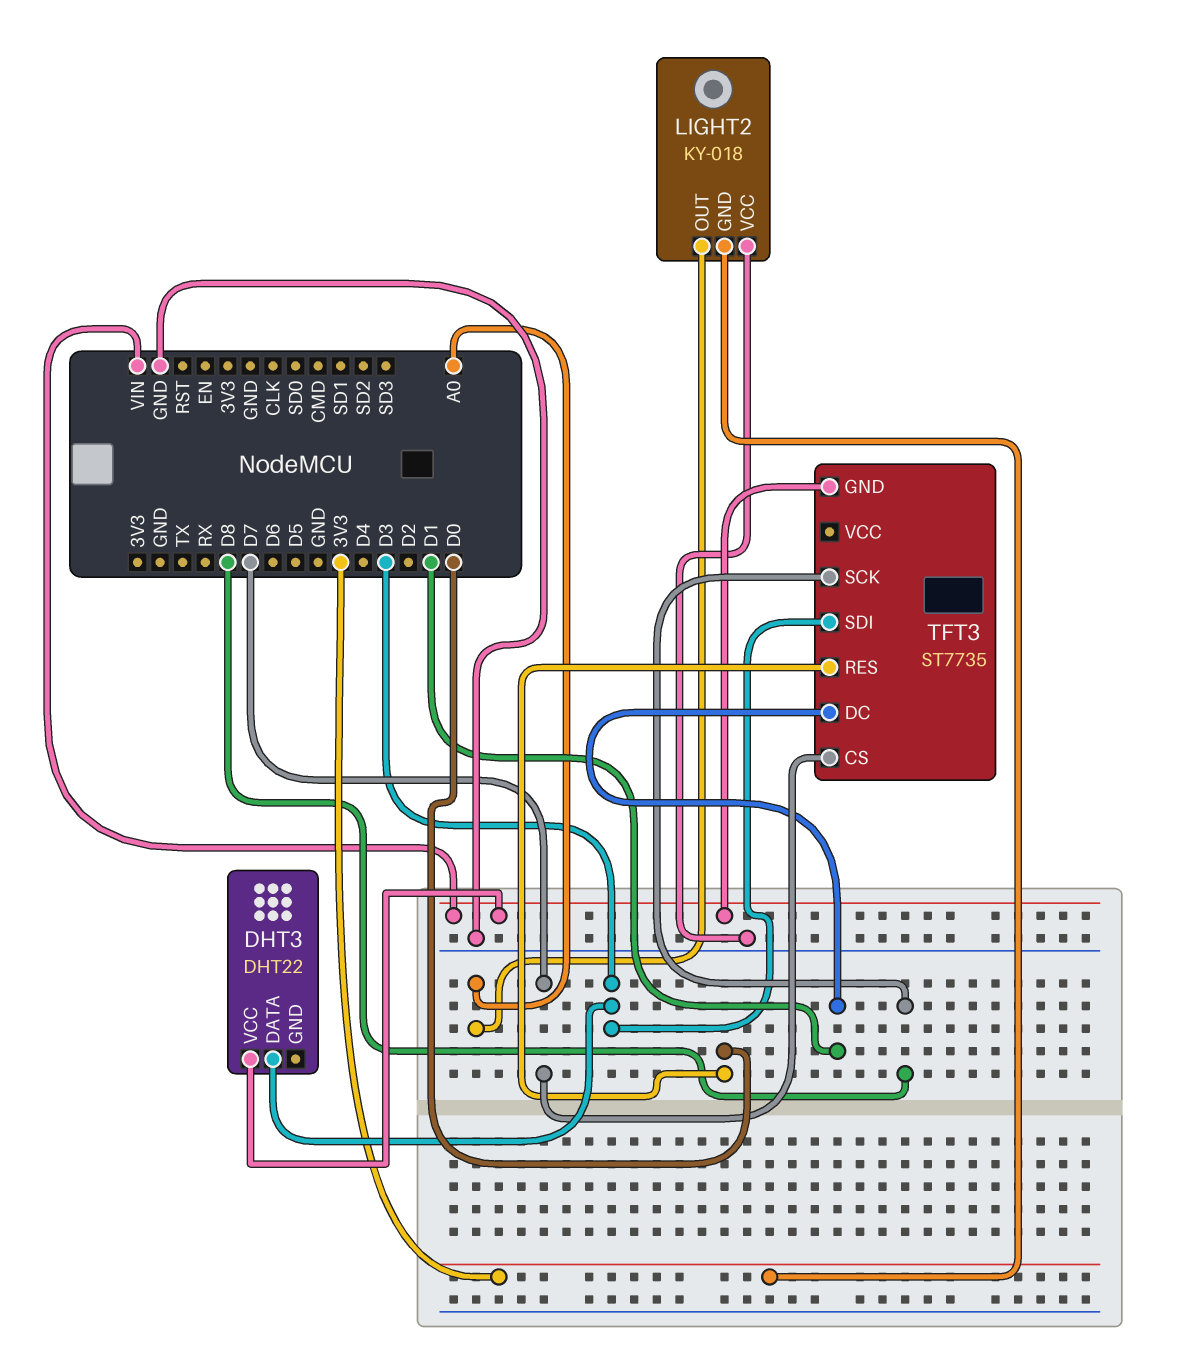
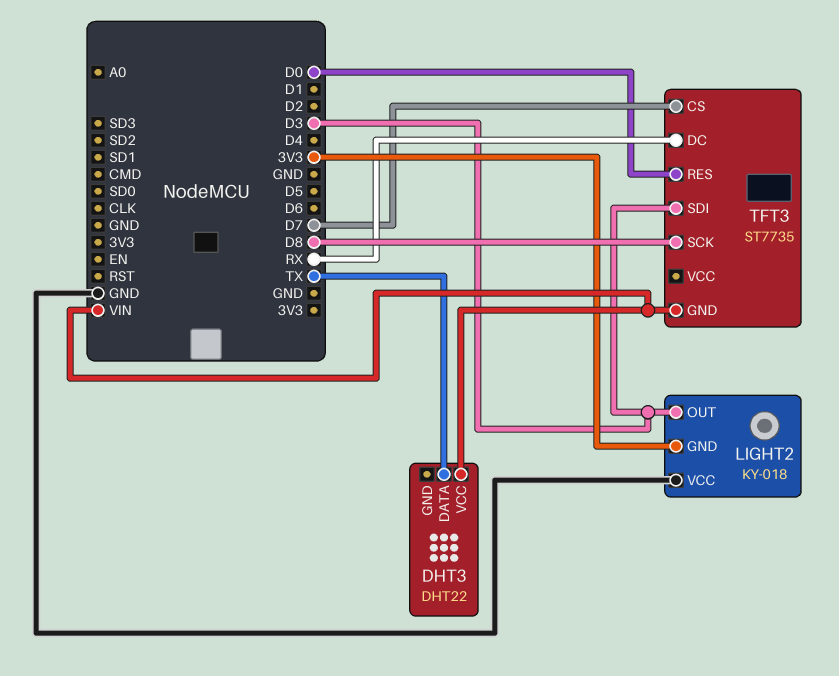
DHT3 pin DATA: D3 -> TX
LIGHT2 pin OUT: A0 -> D3
TFT3 pin DC: D1 -> RX

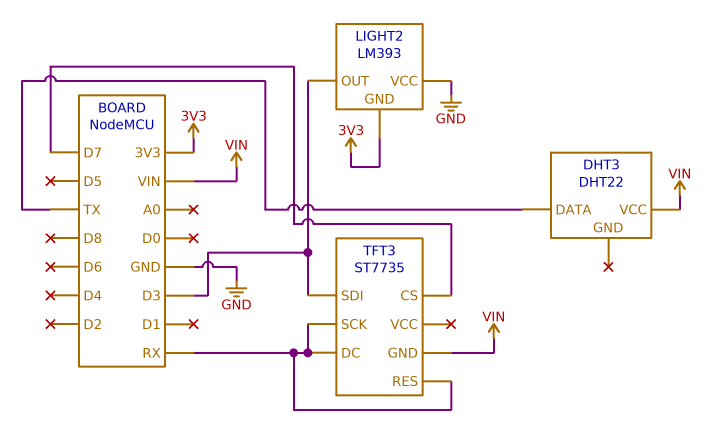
LIGHT2: KY-018 -> LM393
TFT3 pin RES: D0 -> RX
TFT3 pin SCK: D8 -> RX

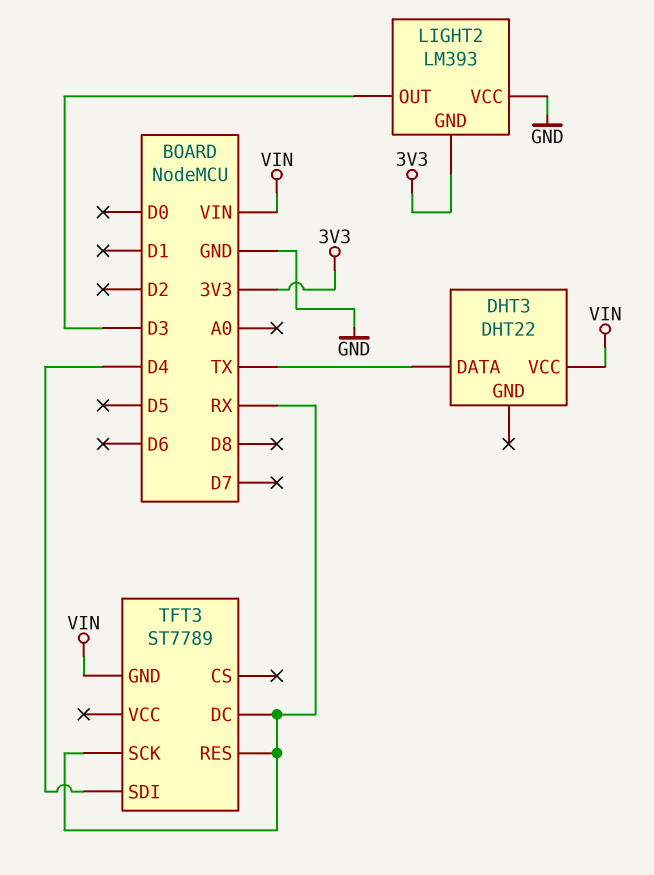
TFT3: ST7735 -> ST7789
TFT3 pin CS: D7 -> none
TFT3 pin SDI: D3 -> D4

